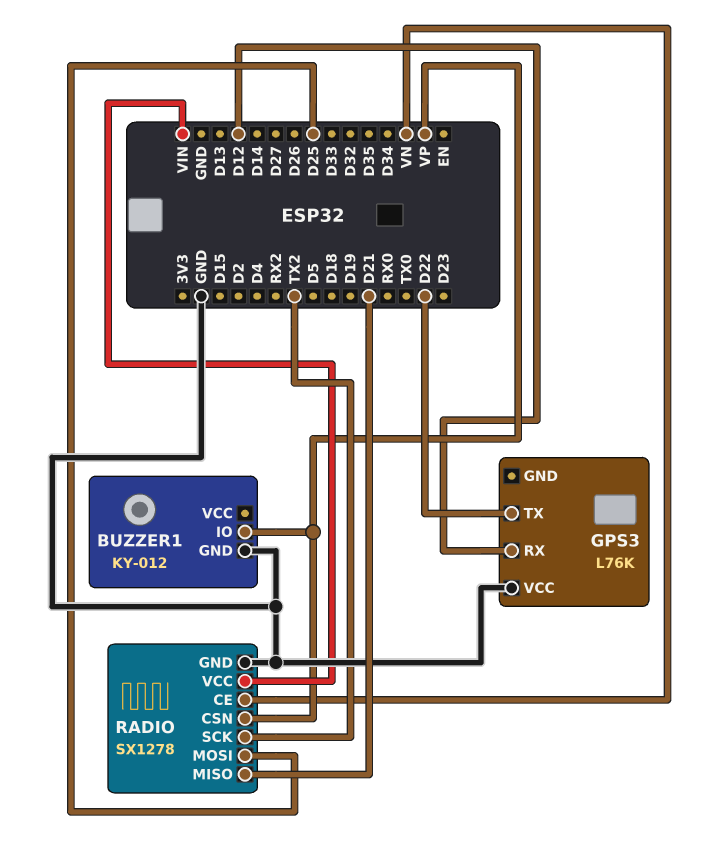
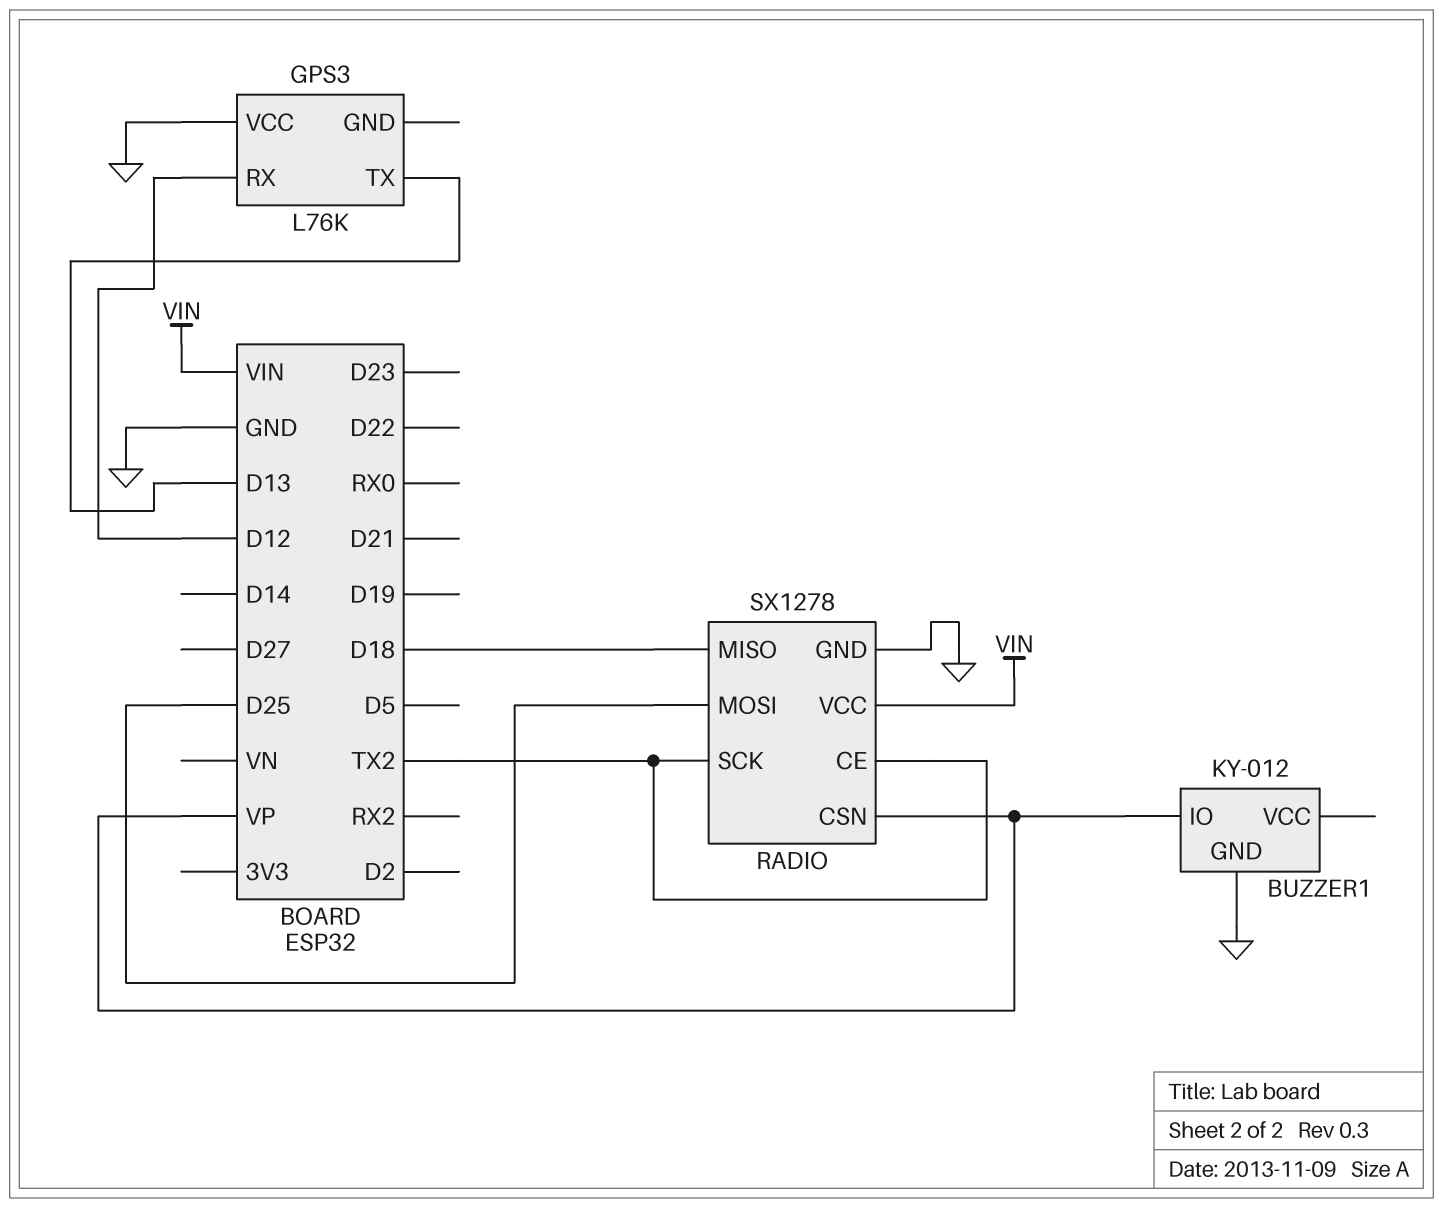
GPS3 pin TX: D22 -> D13
RADIO pin CE: VN -> TX2
RADIO pin MISO: D21 -> D18

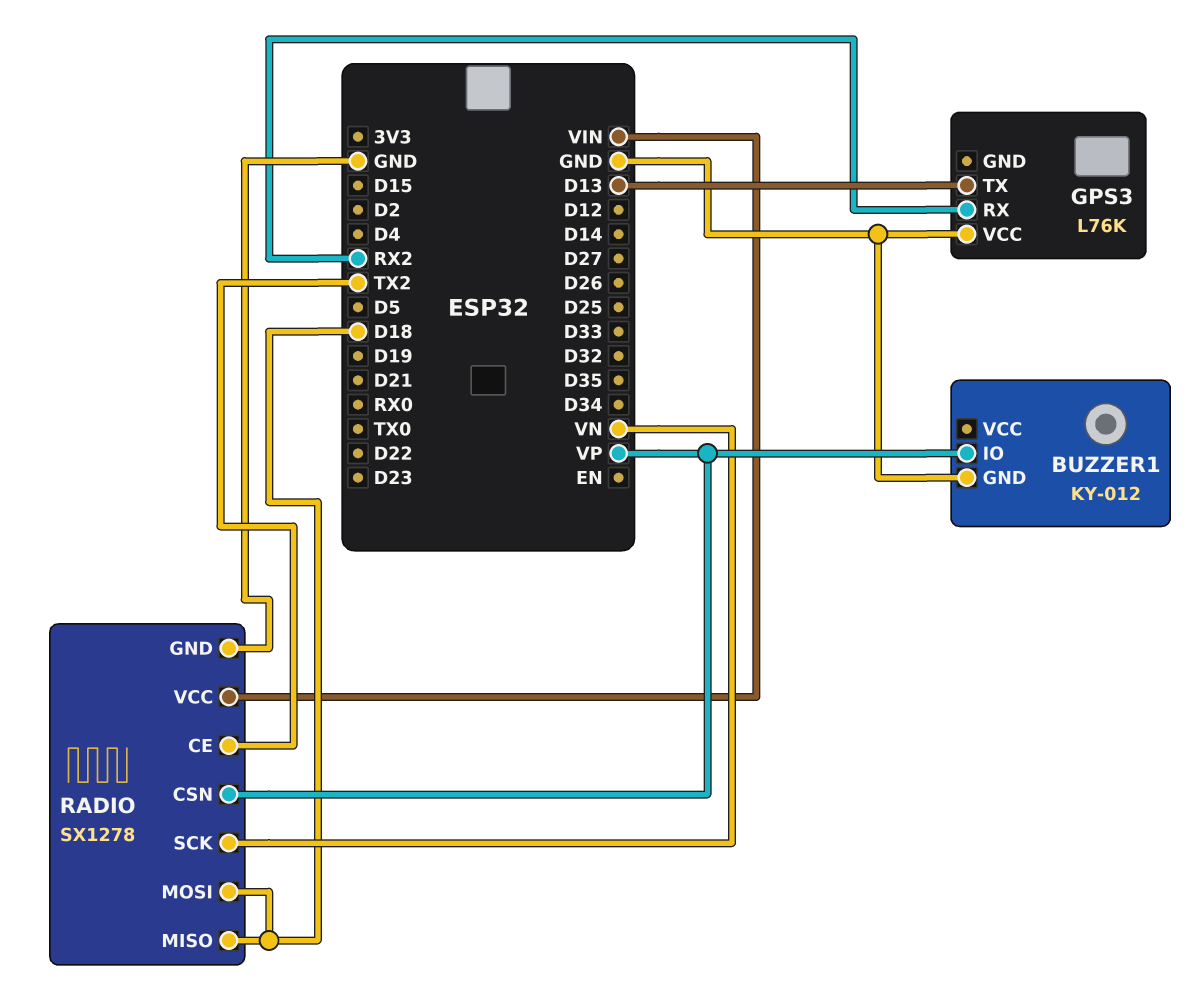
GPS3 pin RX: D12 -> RX2
RADIO pin MOSI: D25 -> D18
RADIO pin SCK: TX2 -> VN

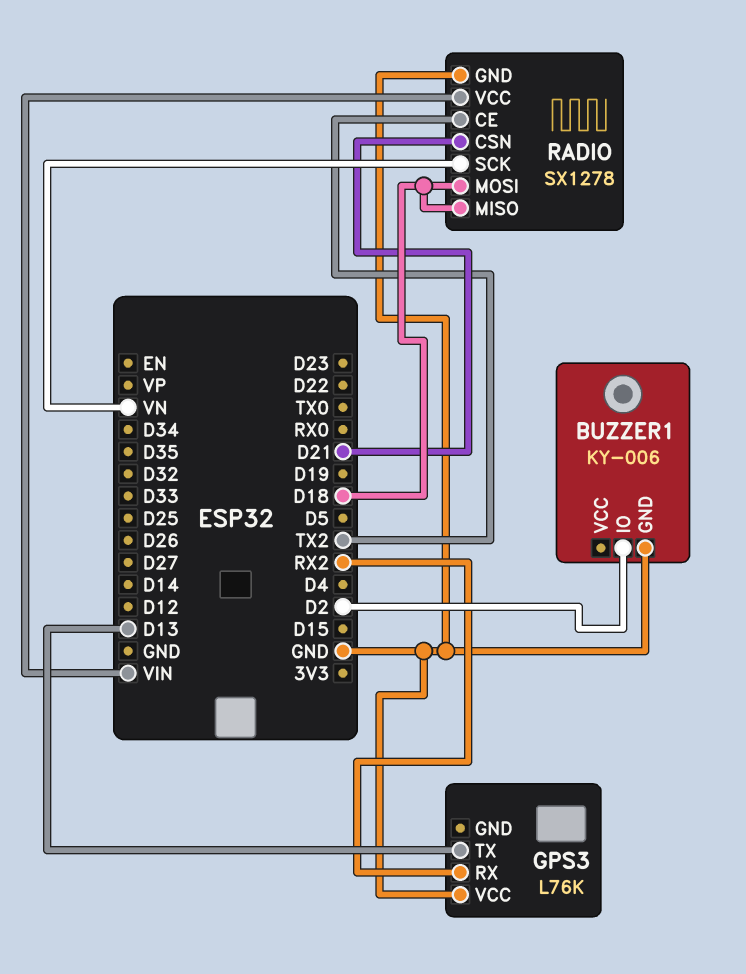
BUZZER1: KY-012 -> KY-006
BUZZER1 pin IO: VP -> D2
RADIO pin CSN: VP -> D21

